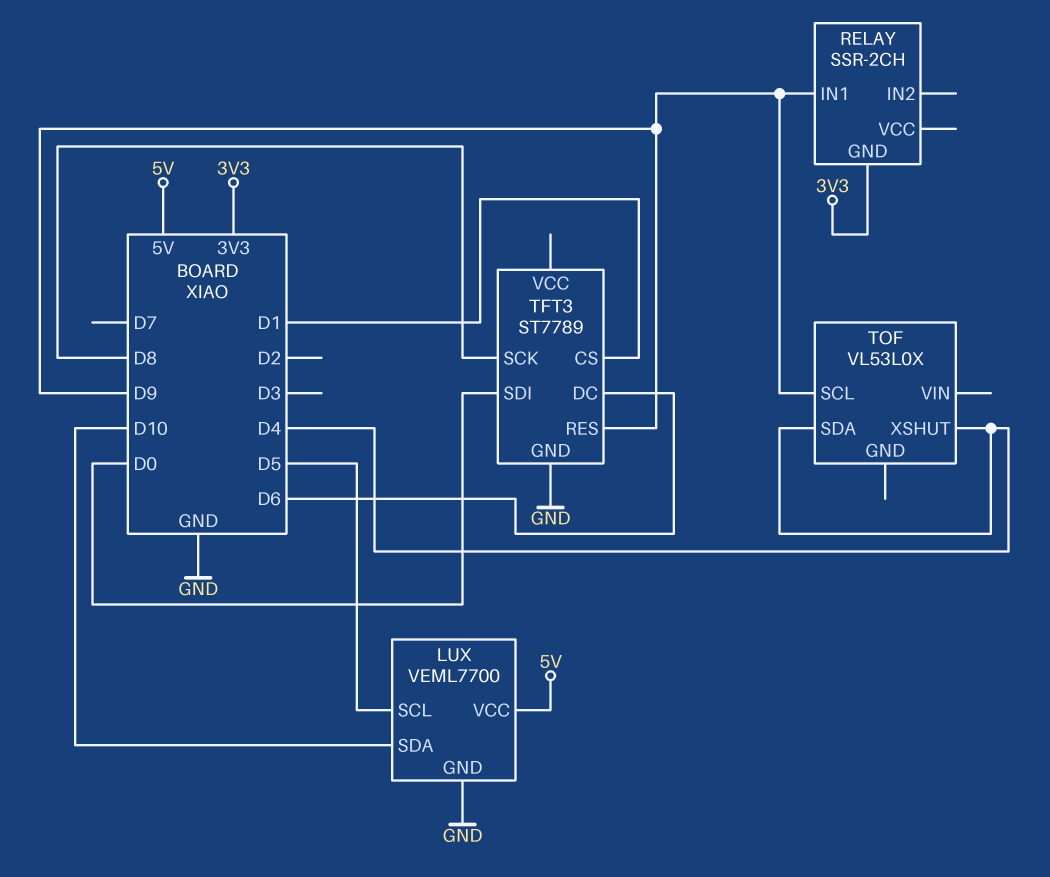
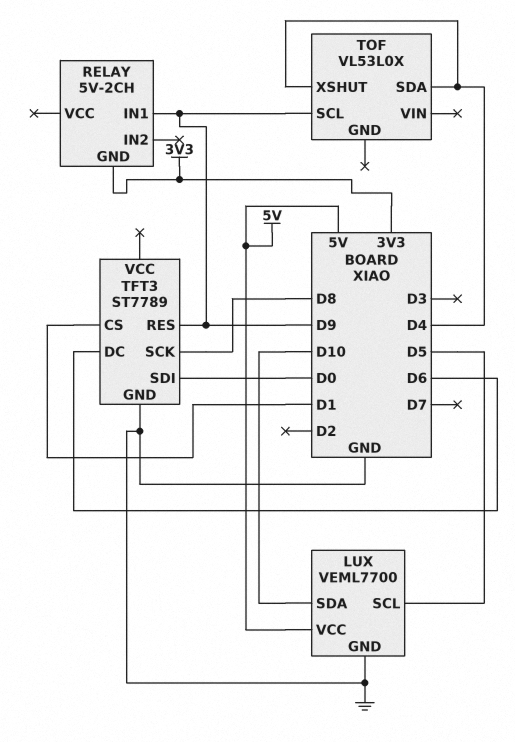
RELAY: SSR-2CH -> 5V-2CH

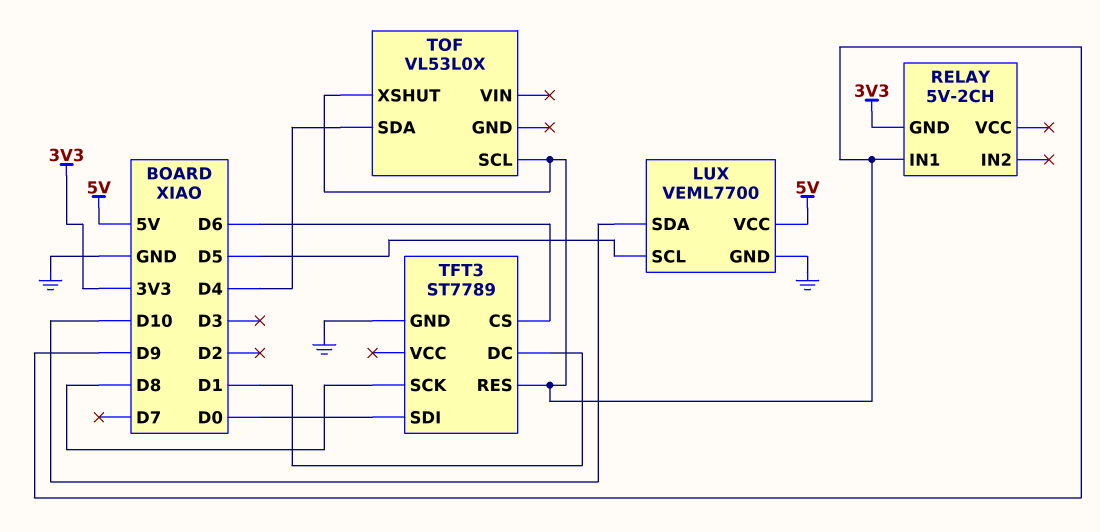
TFT3 pin CS: D1 -> D6
TFT3 pin DC: D6 -> D1
TOF pin XSHUT: D4 -> D9

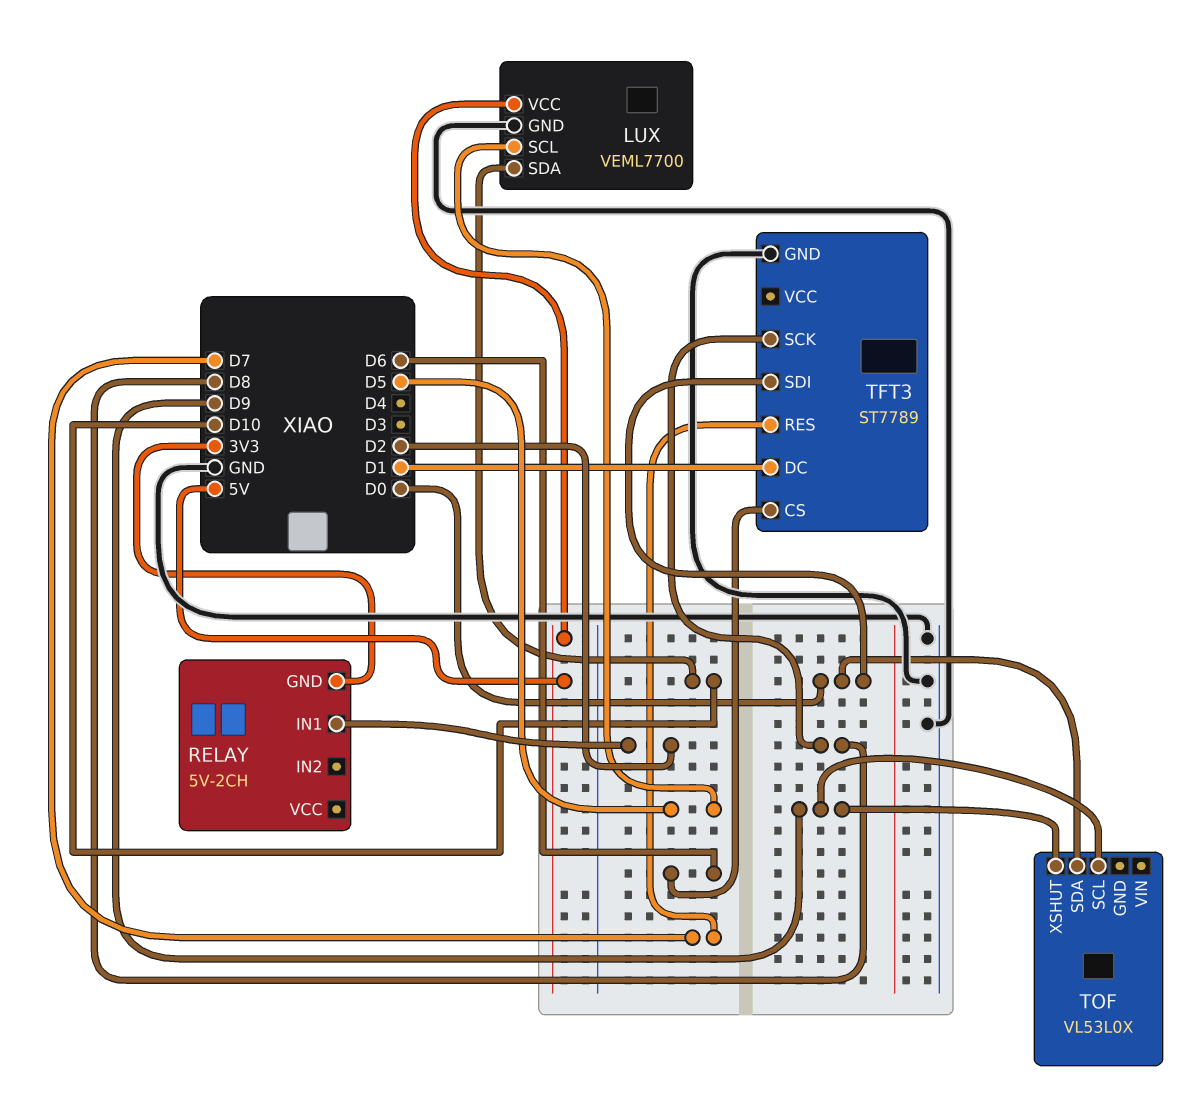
RELAY pin IN1: D9 -> D2
TFT3 pin RES: D9 -> D7
TOF pin SDA: D4 -> D0

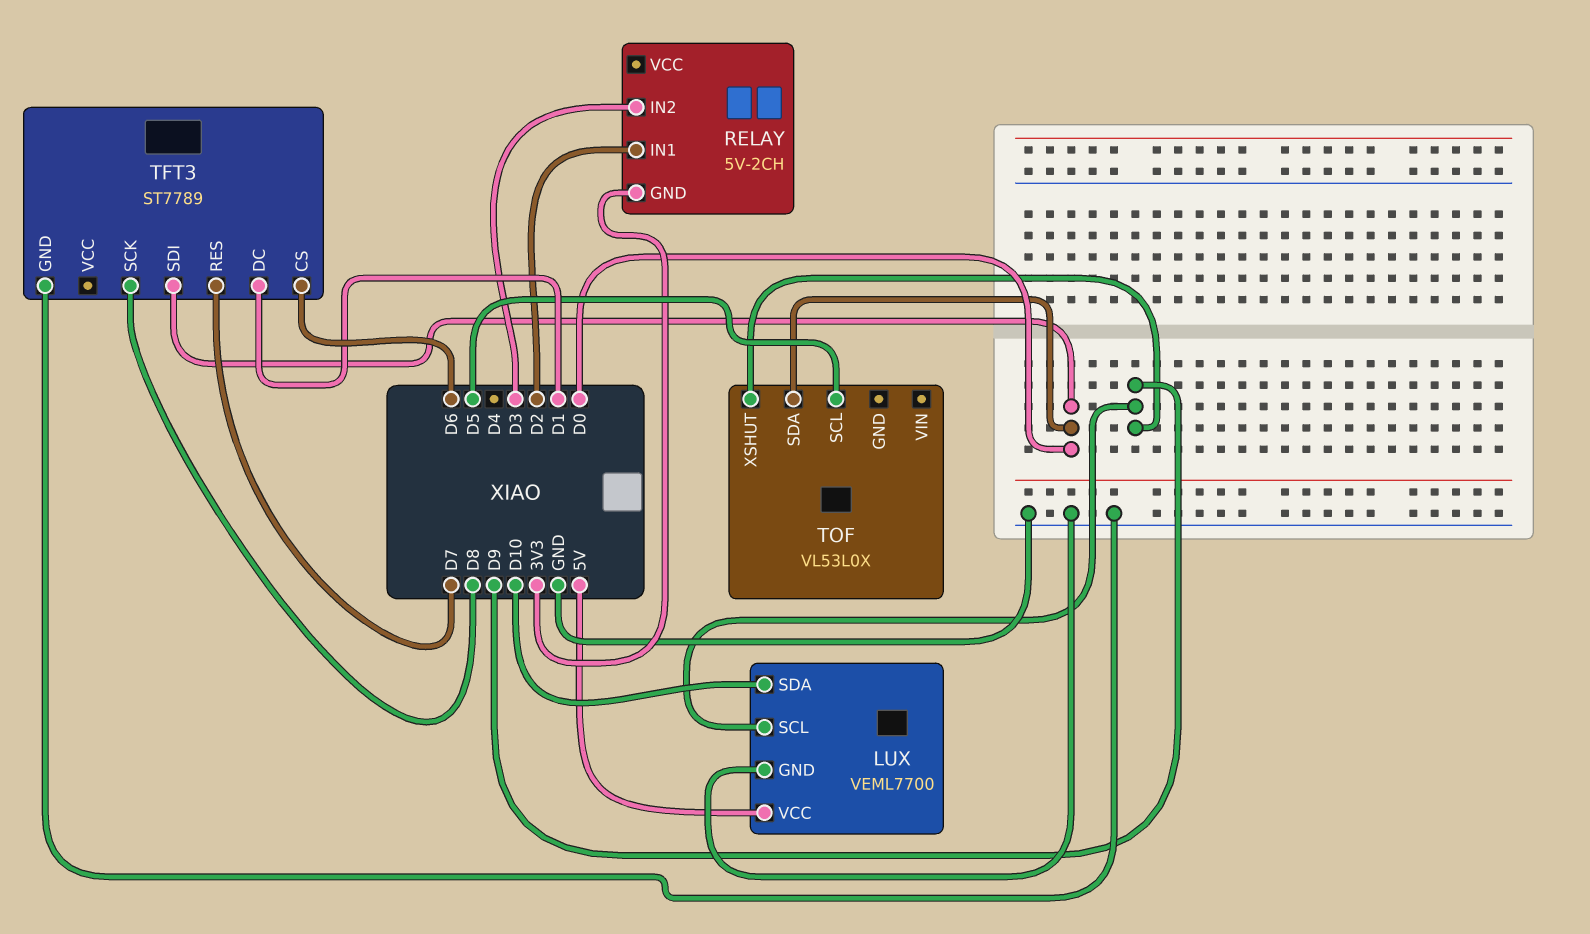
LUX pin SCL: D5 -> D9
RELAY pin IN2: none -> D3
TOF pin SCL: D9 -> D5

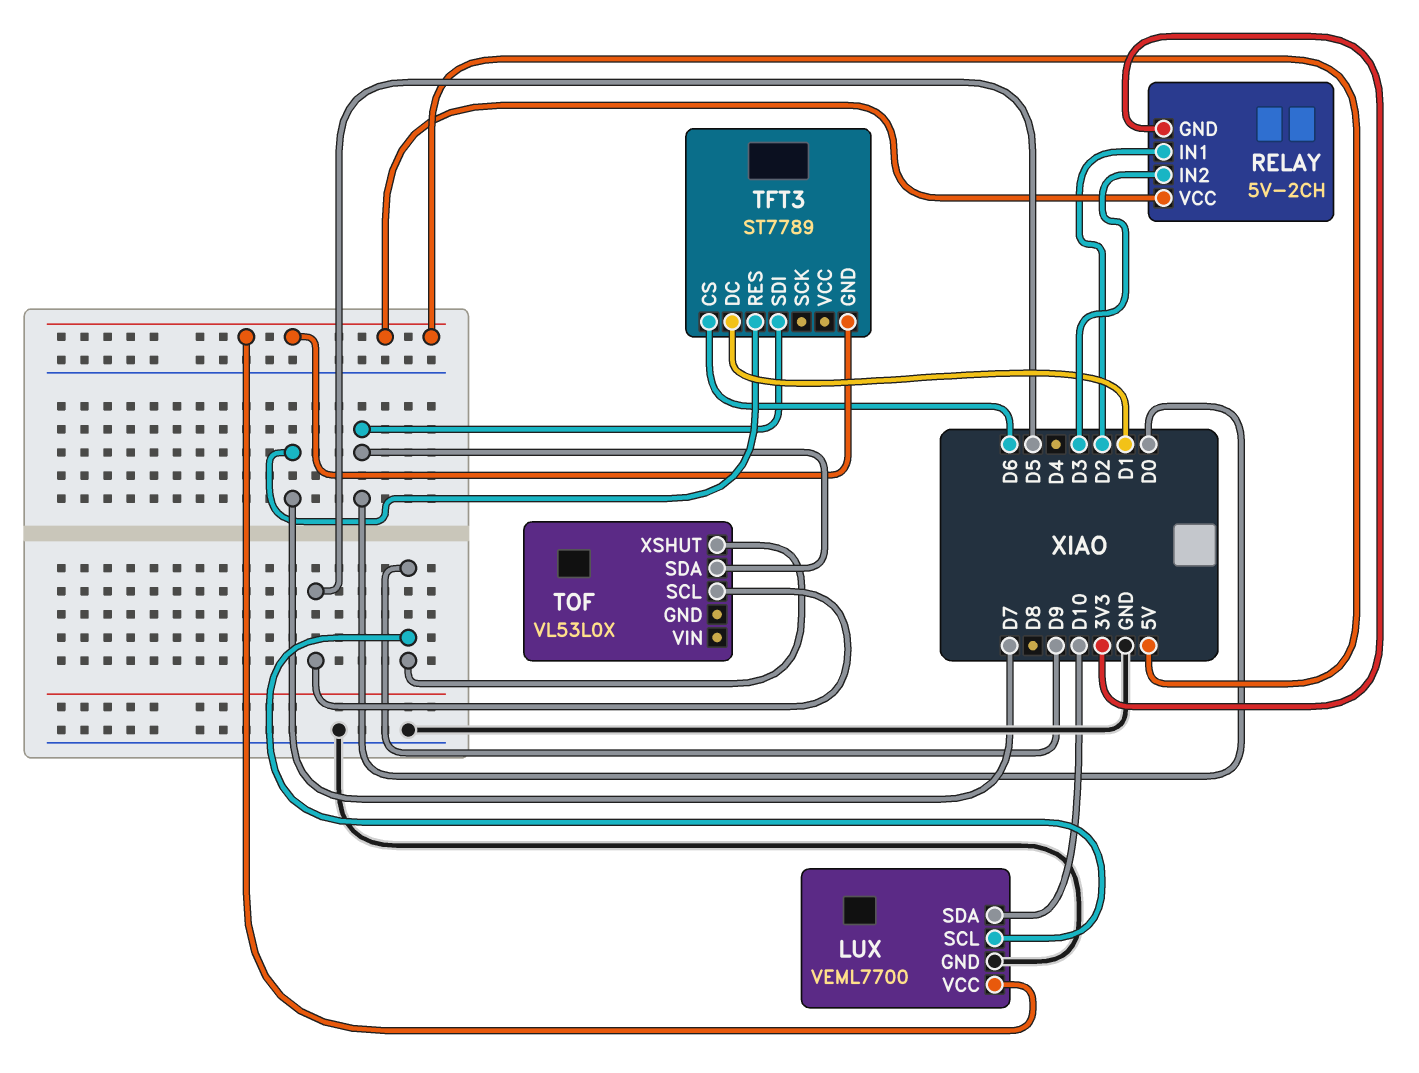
RELAY pin VCC: none -> 5V
TFT3 pin GND: GND -> 5V
TFT3 pin SCK: D8 -> none

